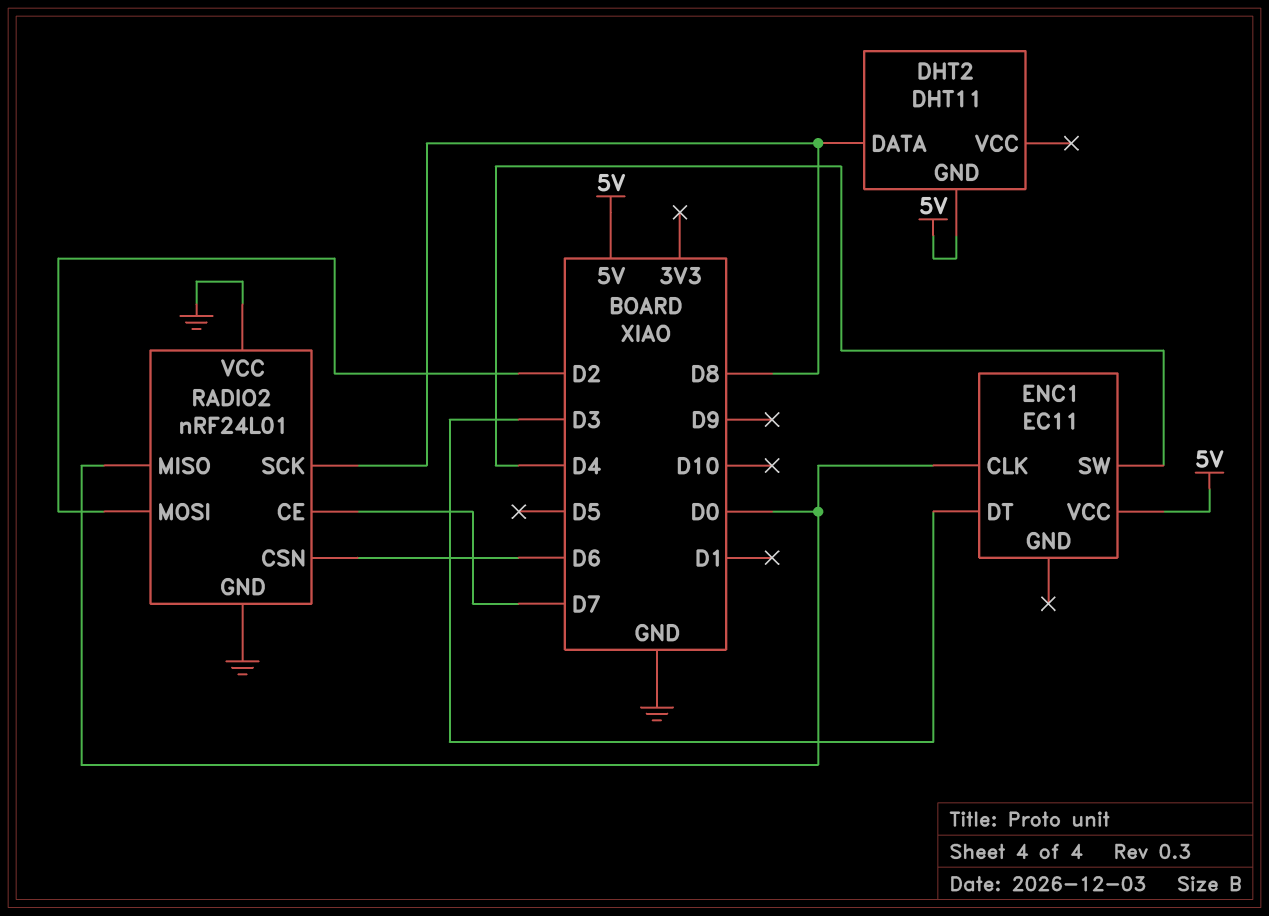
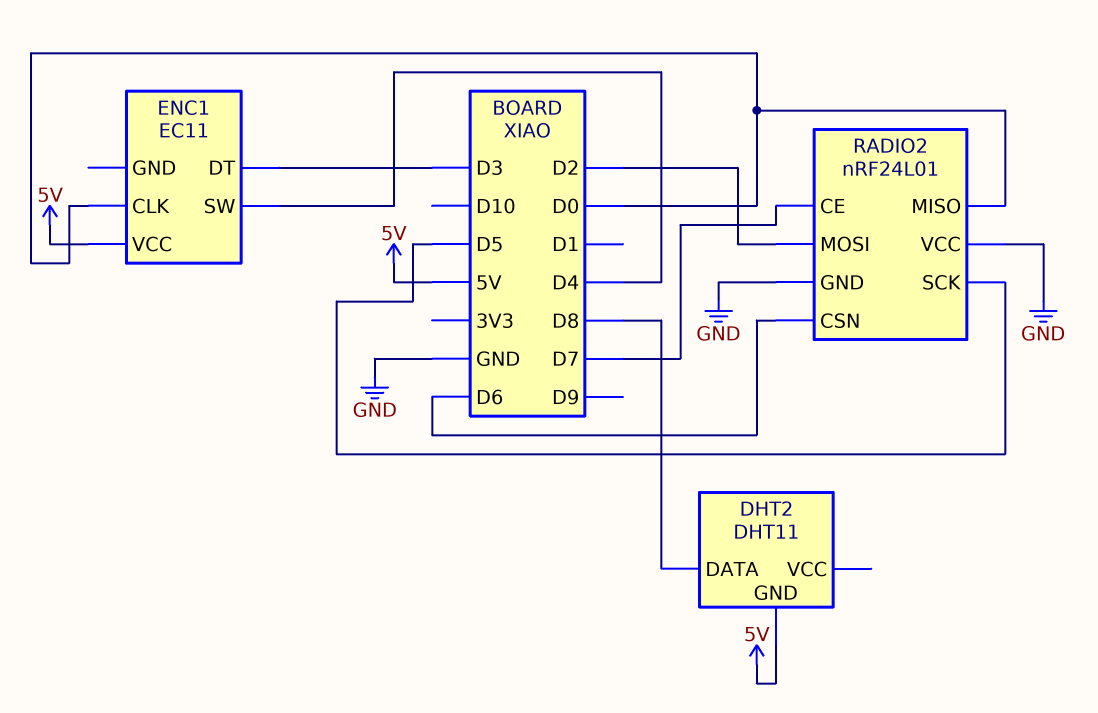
RADIO2 pin SCK: D8 -> D5

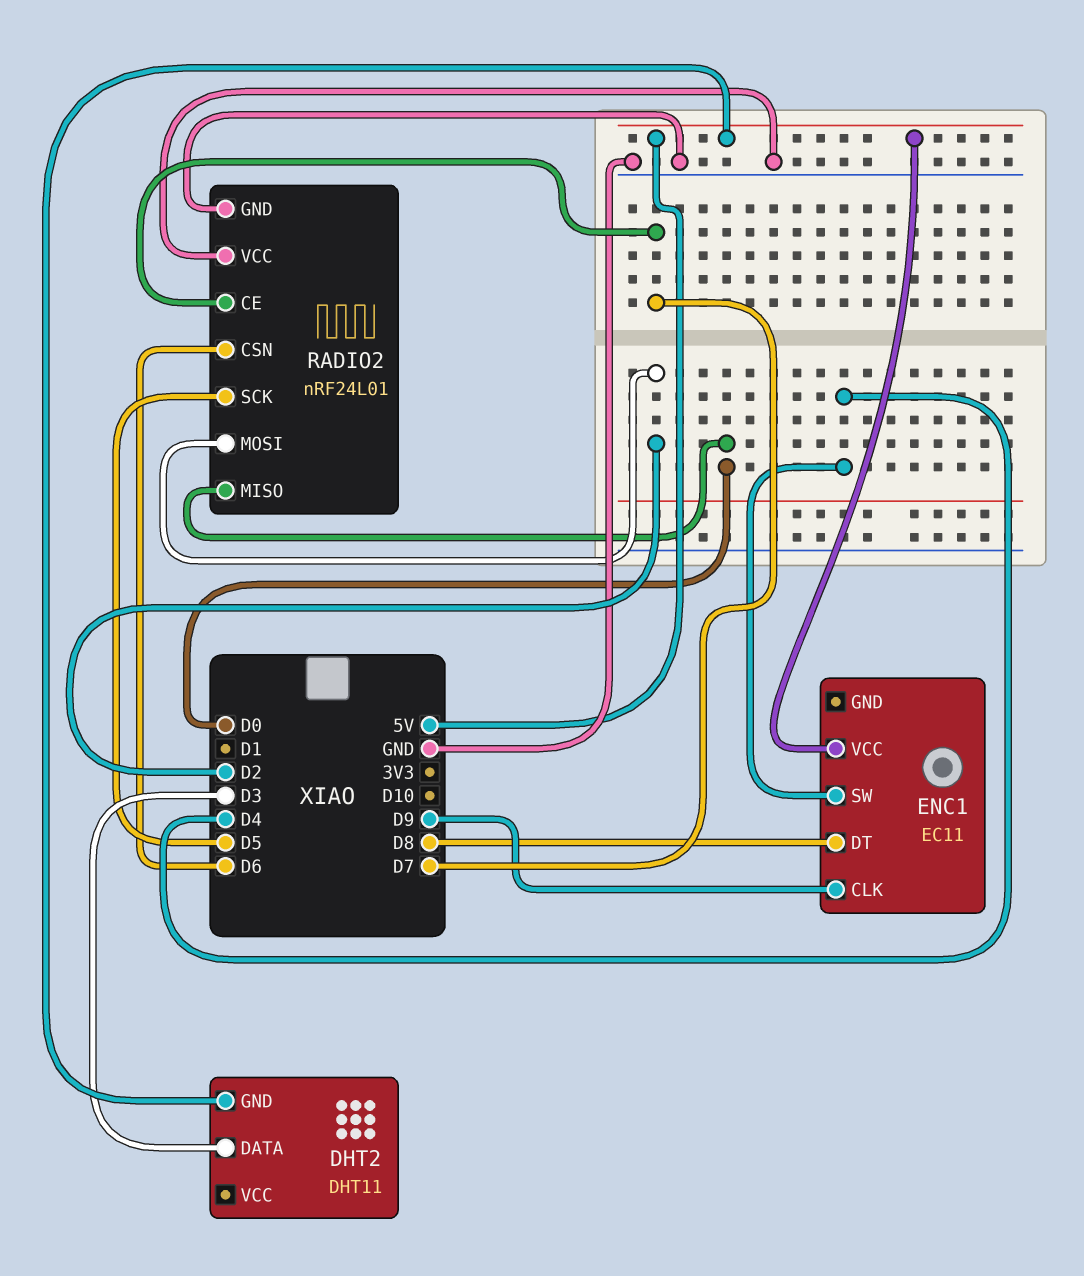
DHT2 pin DATA: D8 -> D3
ENC1 pin CLK: D0 -> D9
ENC1 pin DT: D3 -> D8

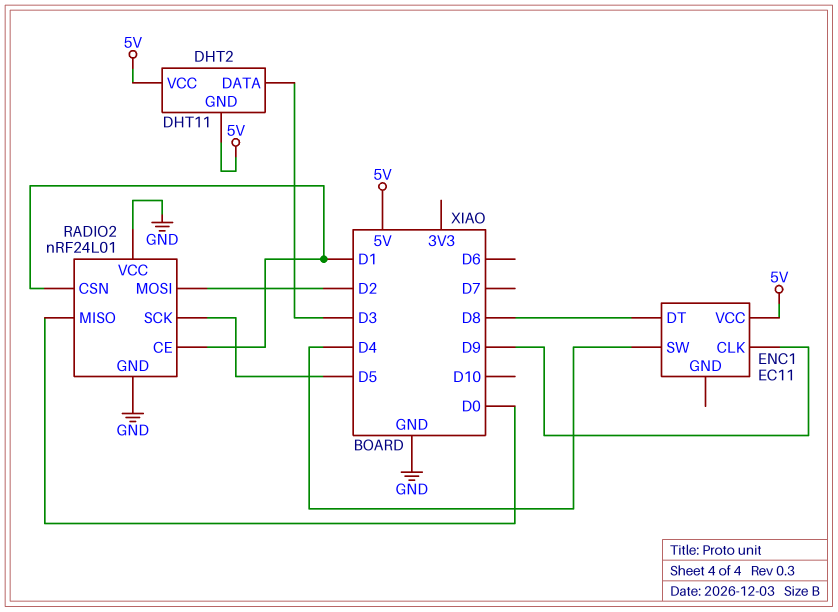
DHT2 pin VCC: none -> 5V
RADIO2 pin CE: D7 -> D1
RADIO2 pin CSN: D6 -> D1

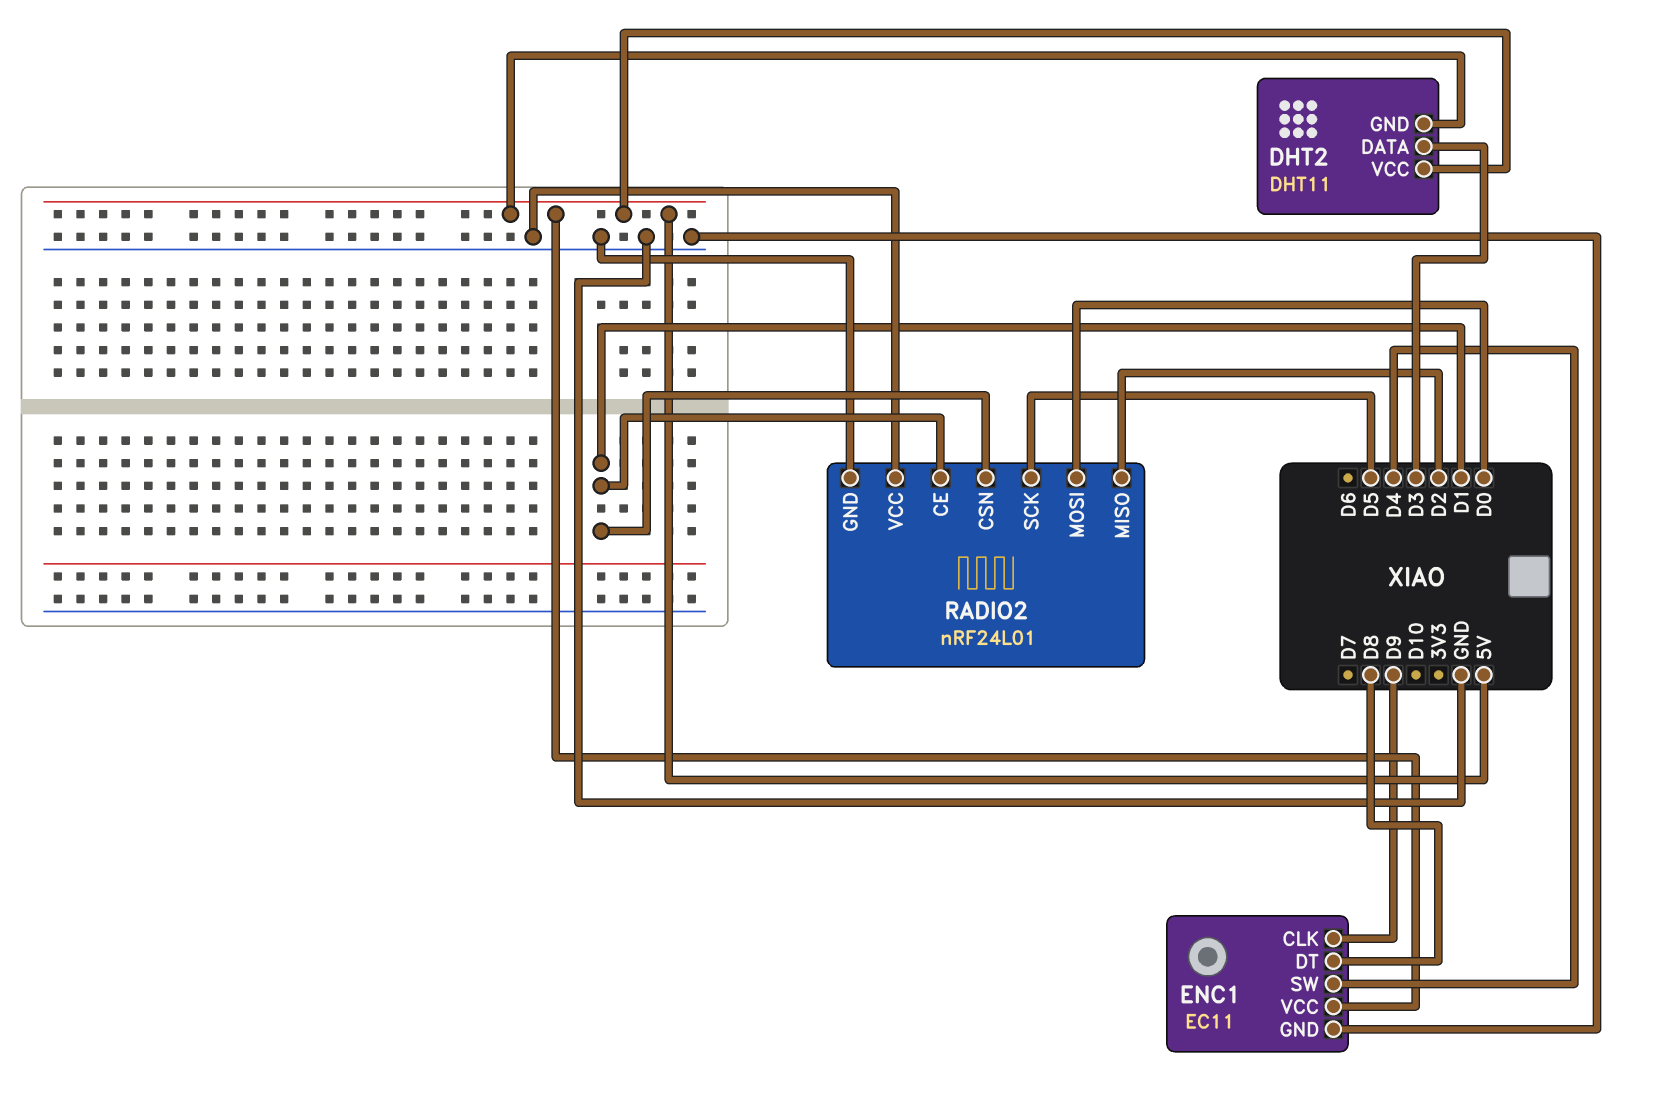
ENC1 pin GND: none -> GND
RADIO2 pin MISO: D0 -> D2
RADIO2 pin MOSI: D2 -> D0

